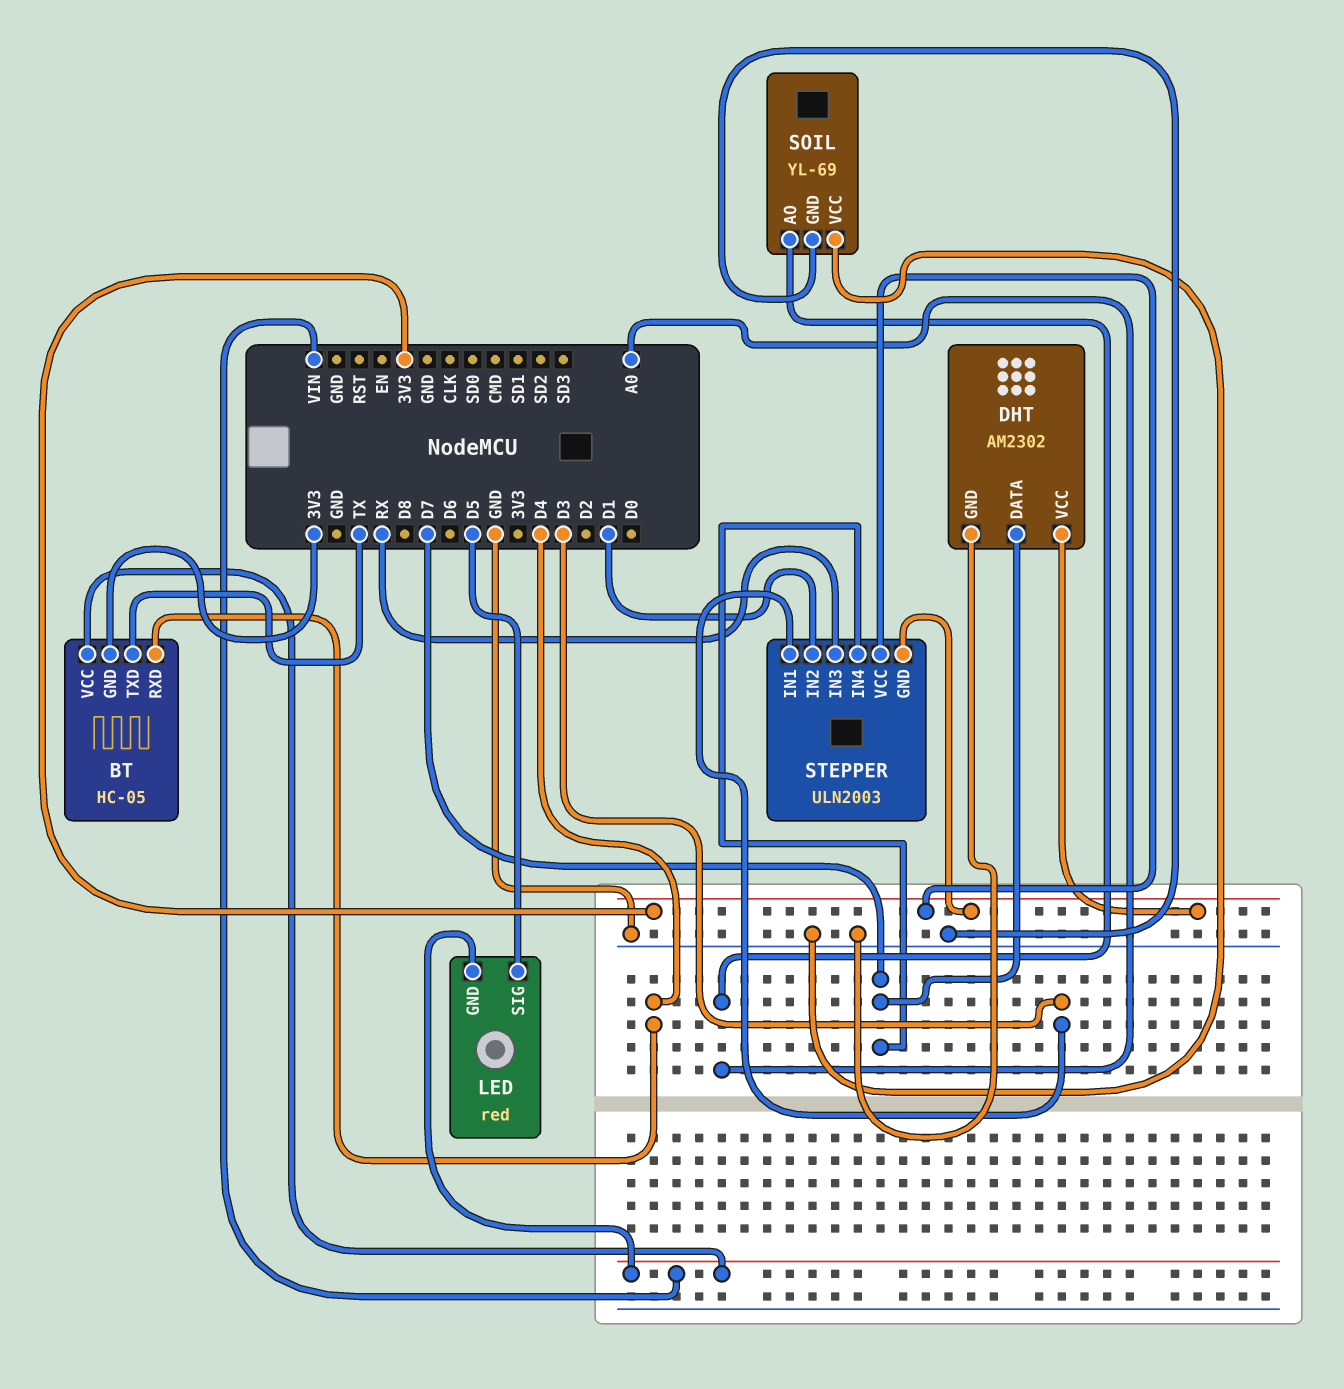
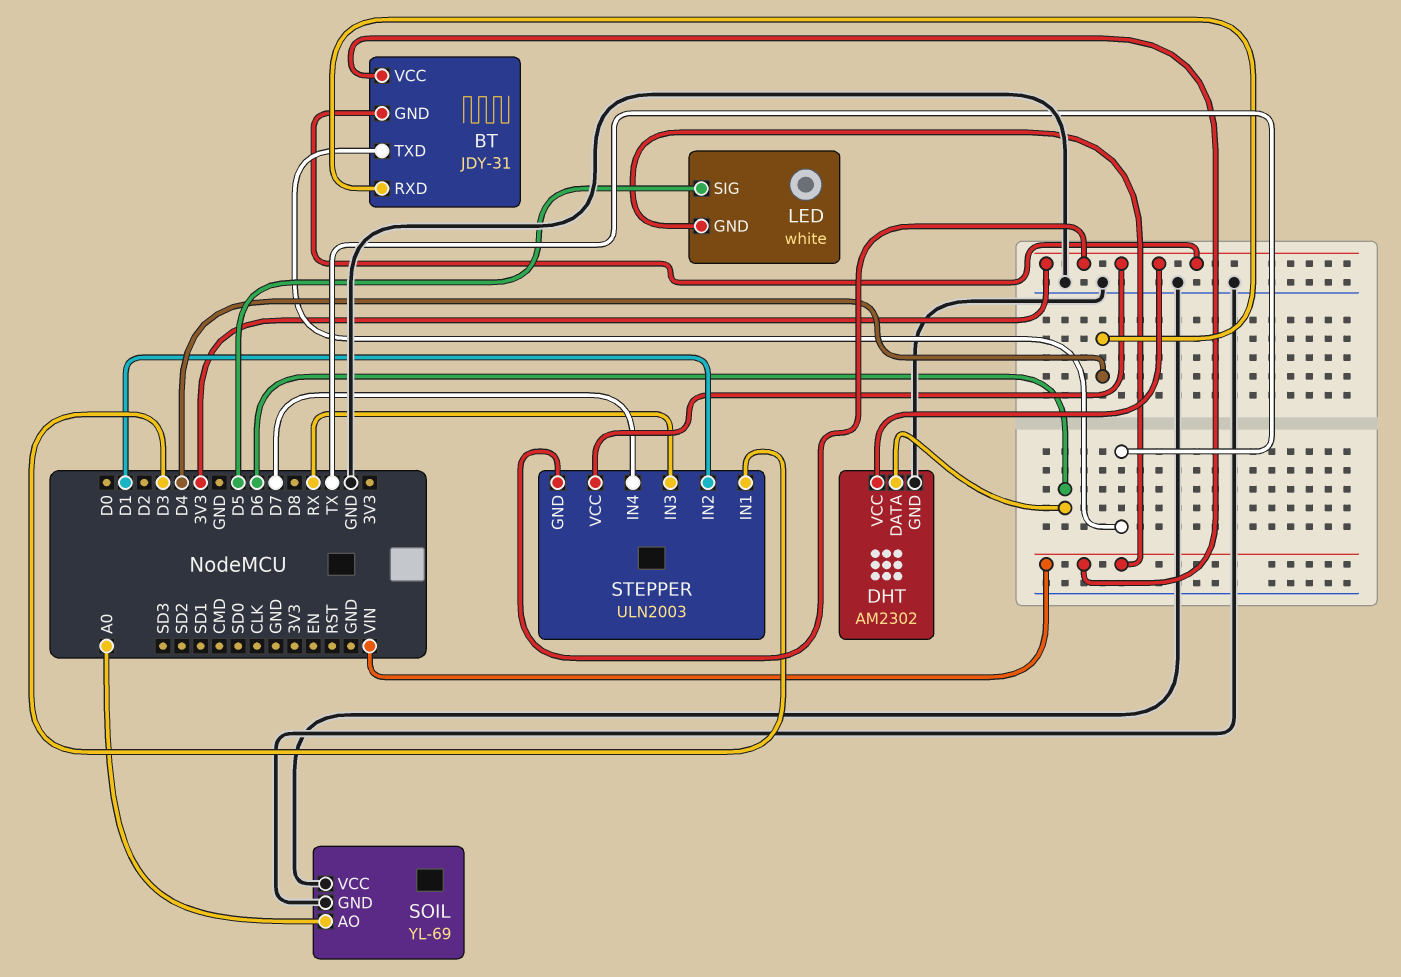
BT: HC-05 -> JDY-31
DHT pin DATA: D7 -> D6
LED: red -> white

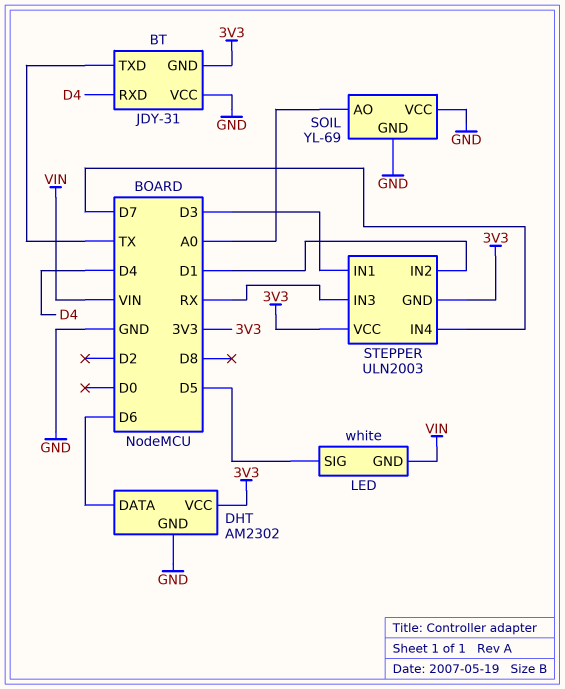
BT pin VCC: VIN -> GND

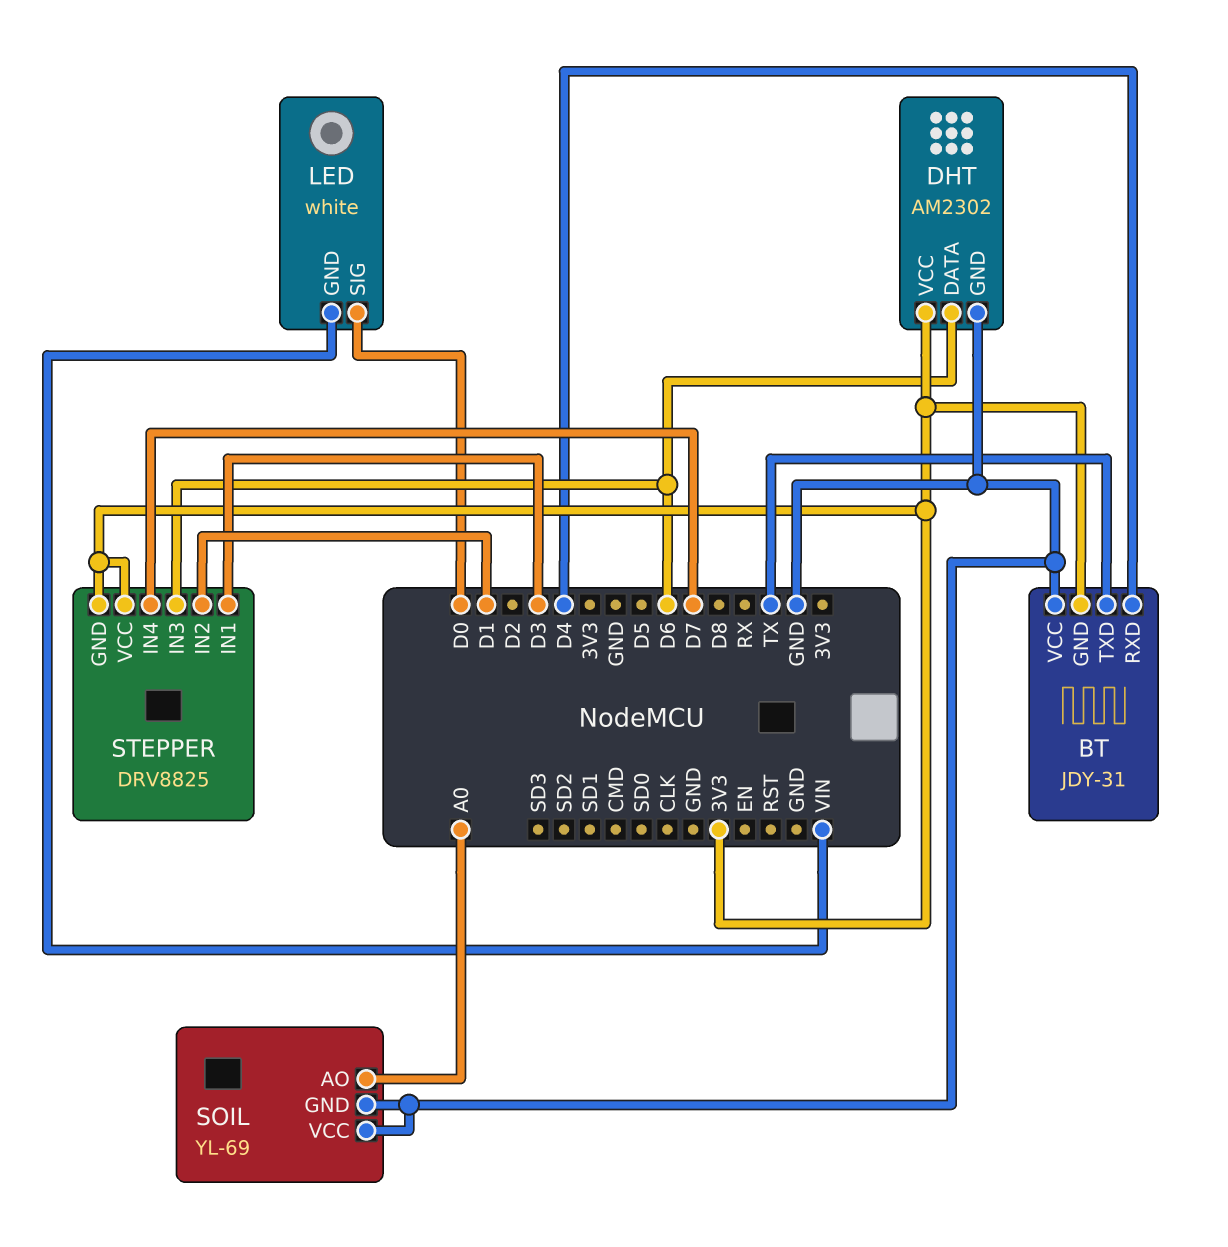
LED pin SIG: D5 -> D0
STEPPER: ULN2003 -> DRV8825
STEPPER pin IN3: RX -> D6

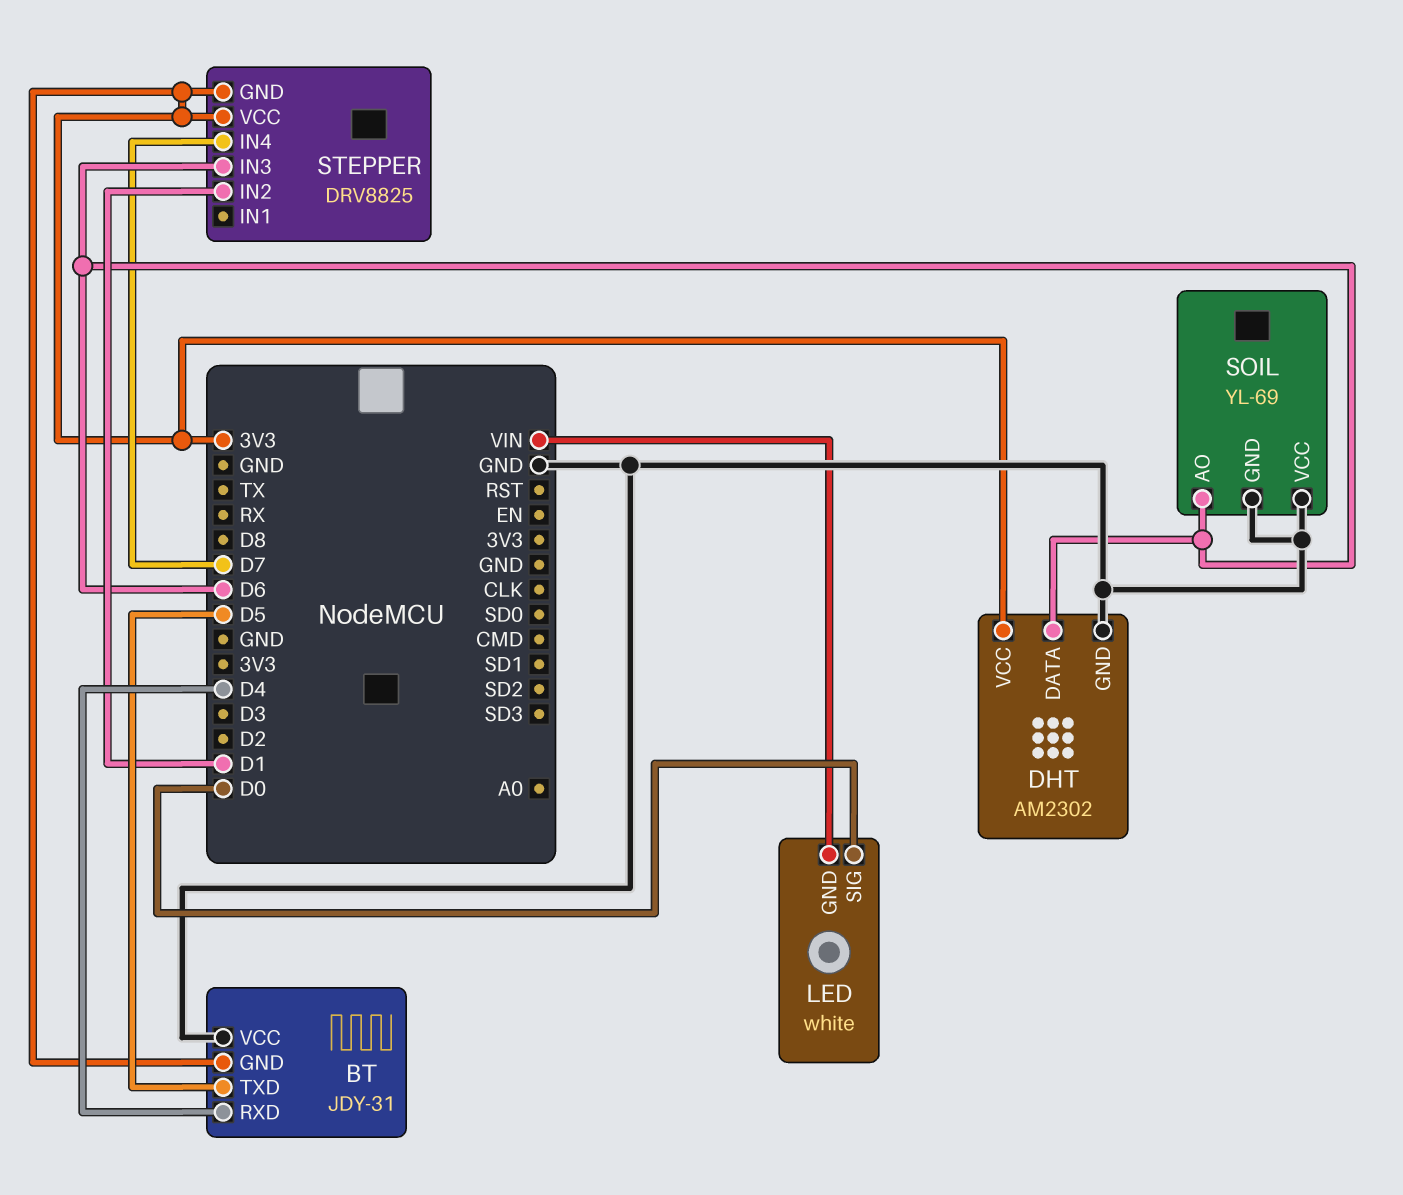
BT pin TXD: TX -> D5
SOIL pin AO: A0 -> D6
STEPPER pin IN1: D3 -> none

